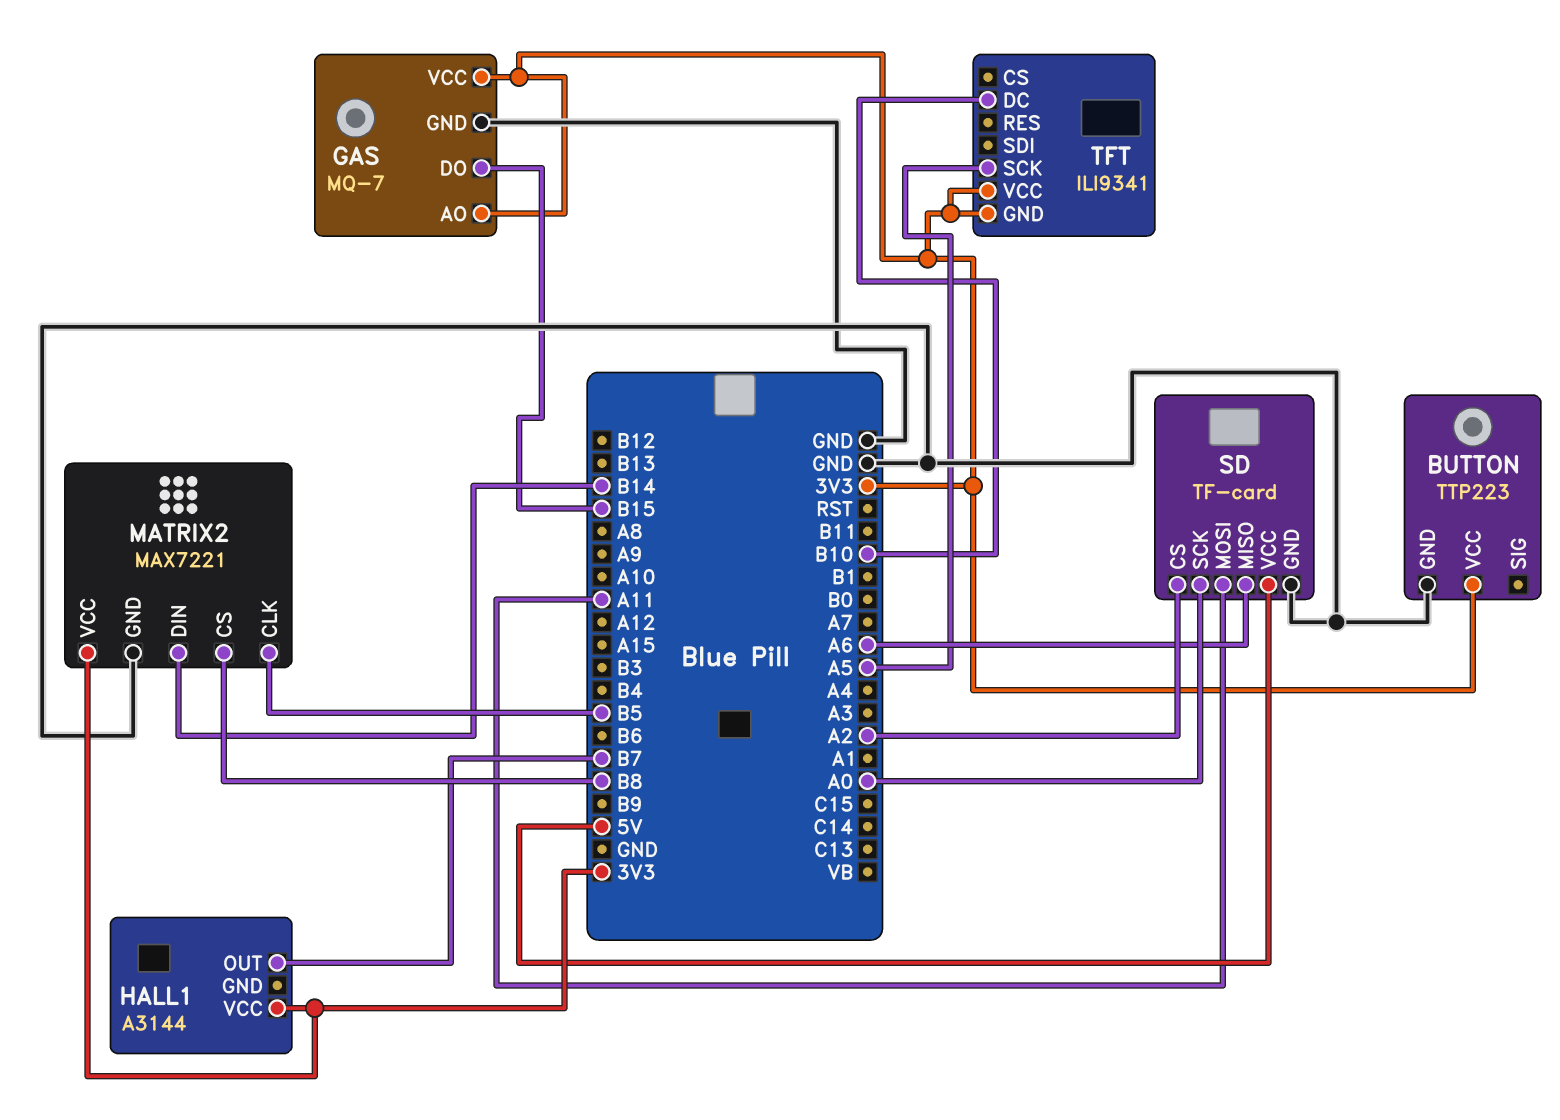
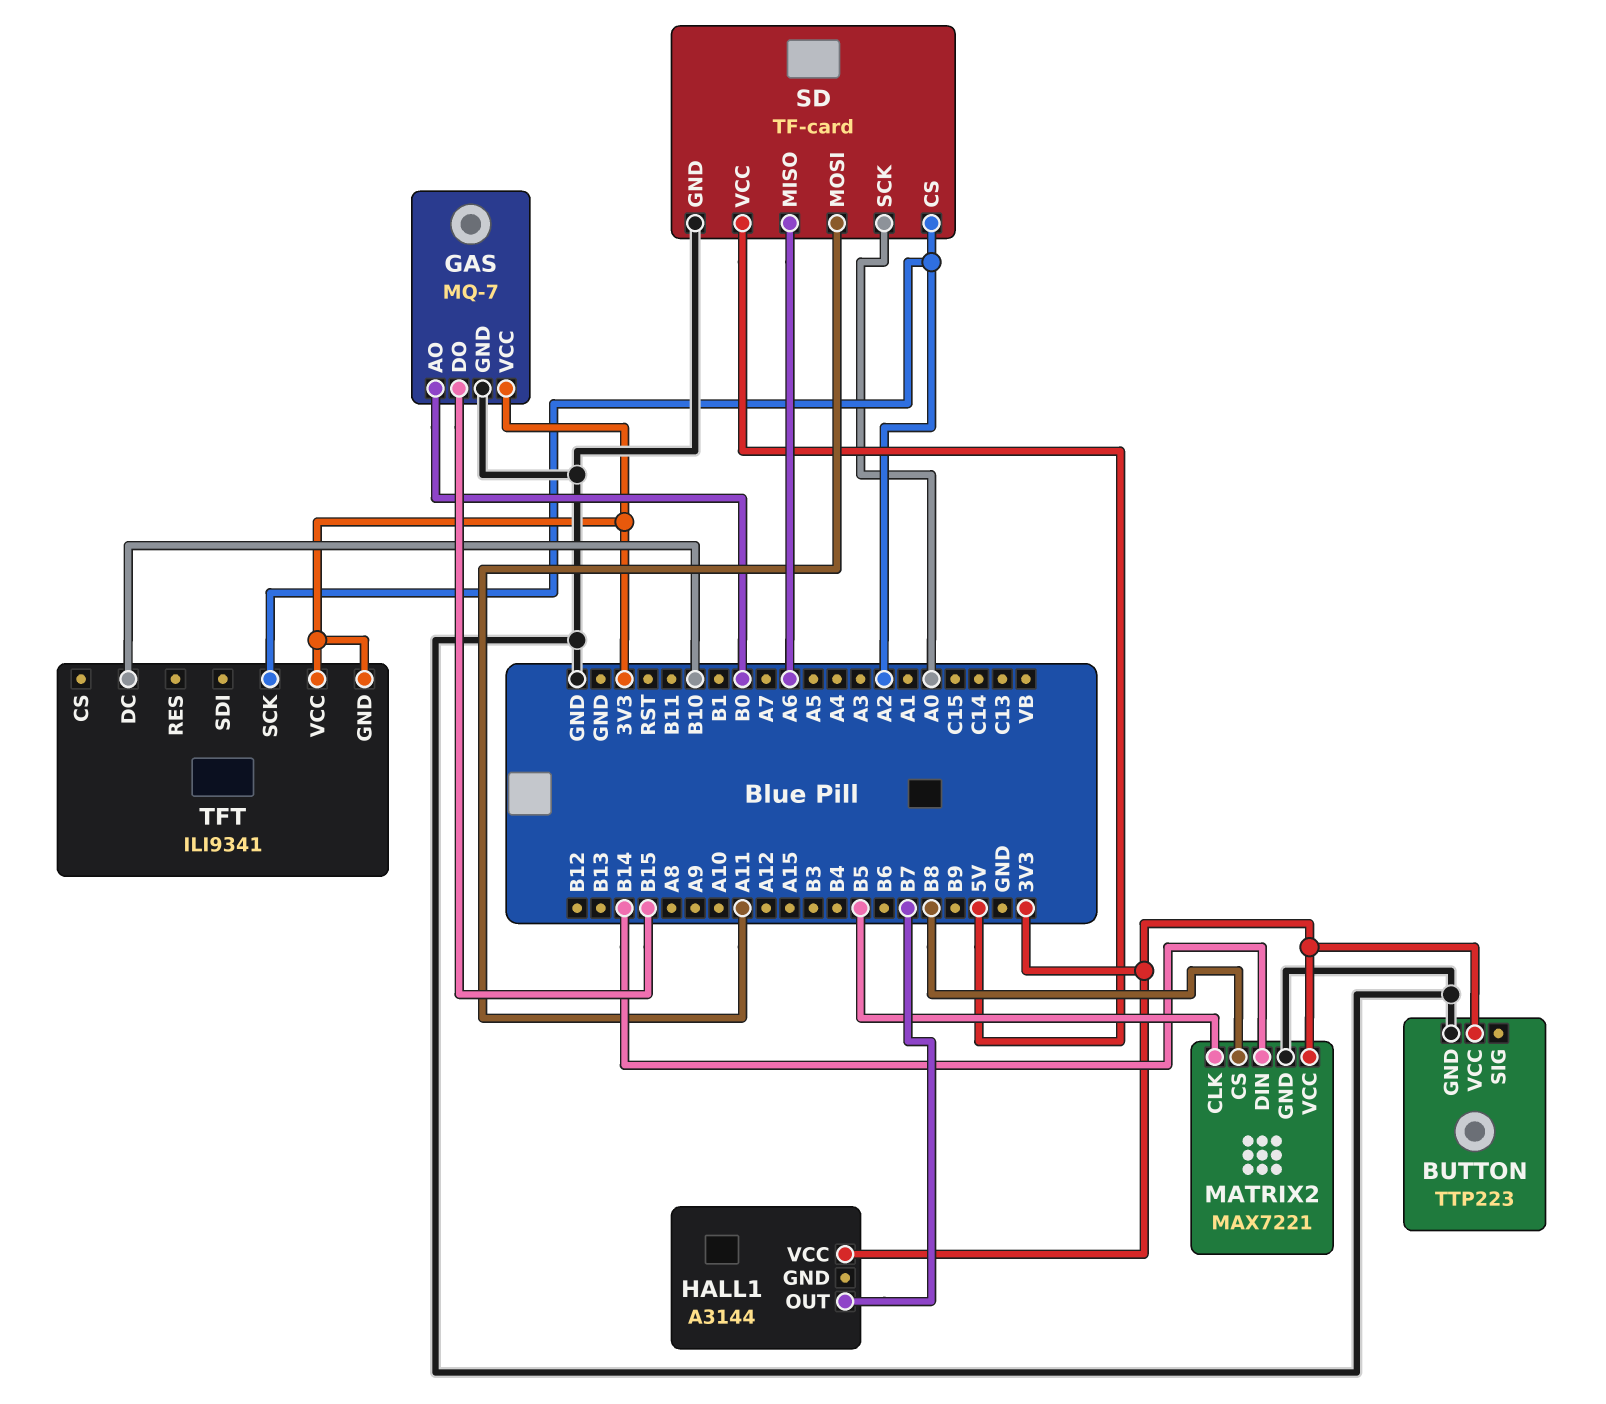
GAS pin AO: 3V3 -> B0
TFT pin SCK: A5 -> A2

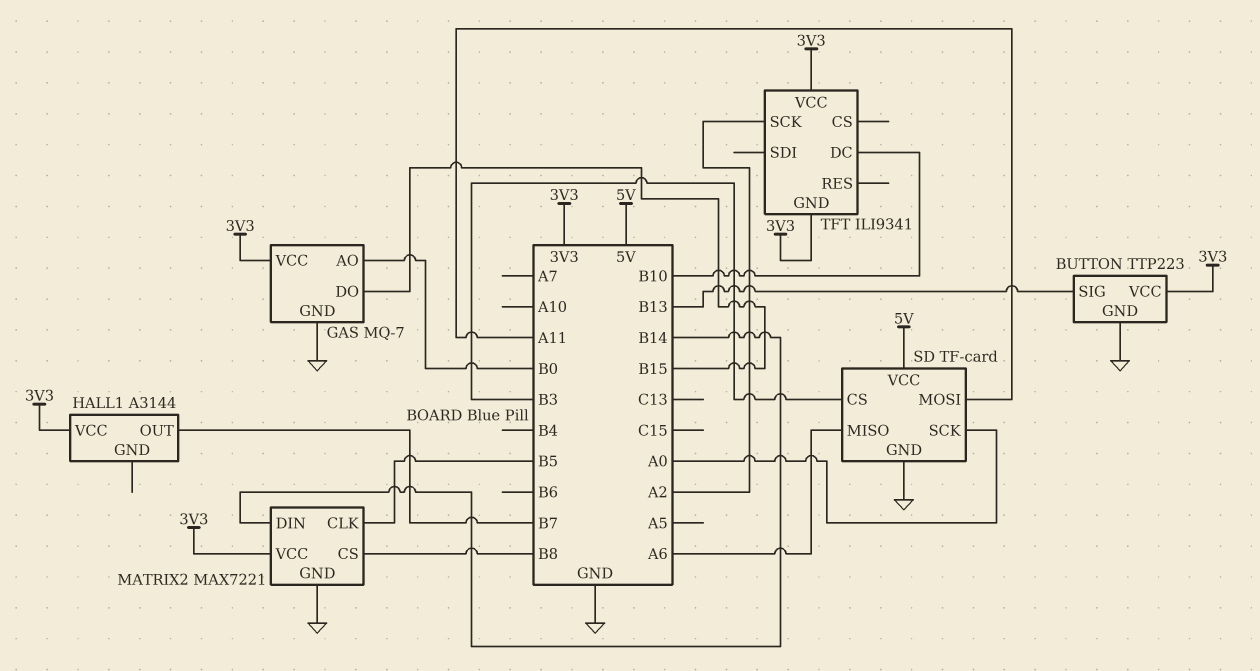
BUTTON pin SIG: none -> B13
SD pin CS: A2 -> B3

